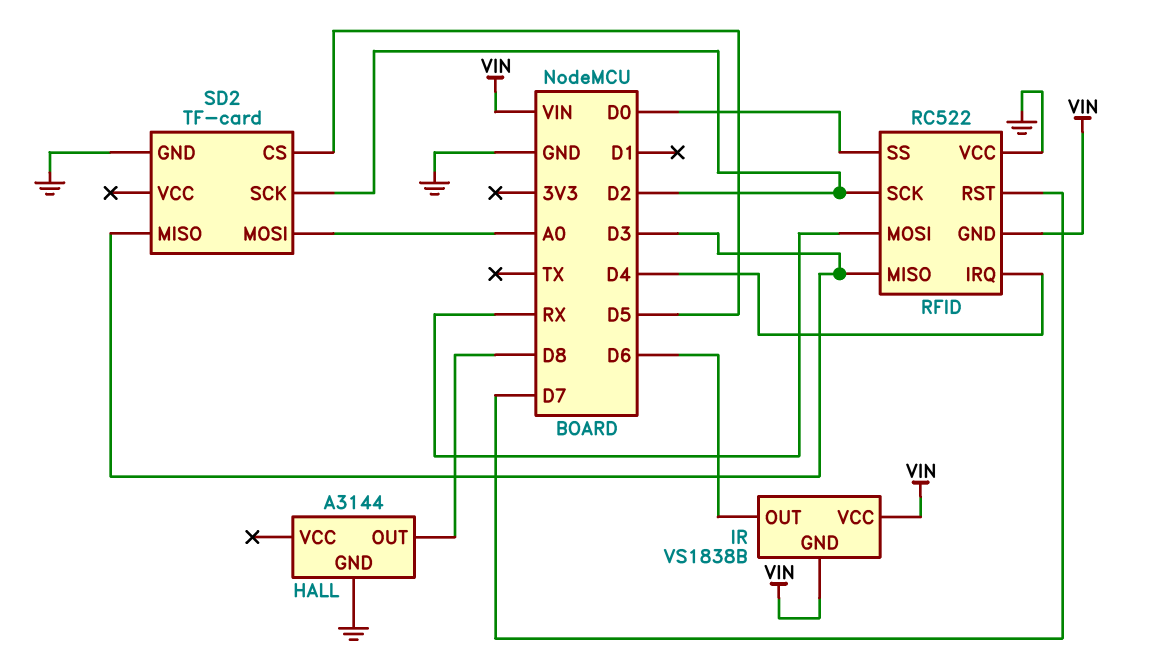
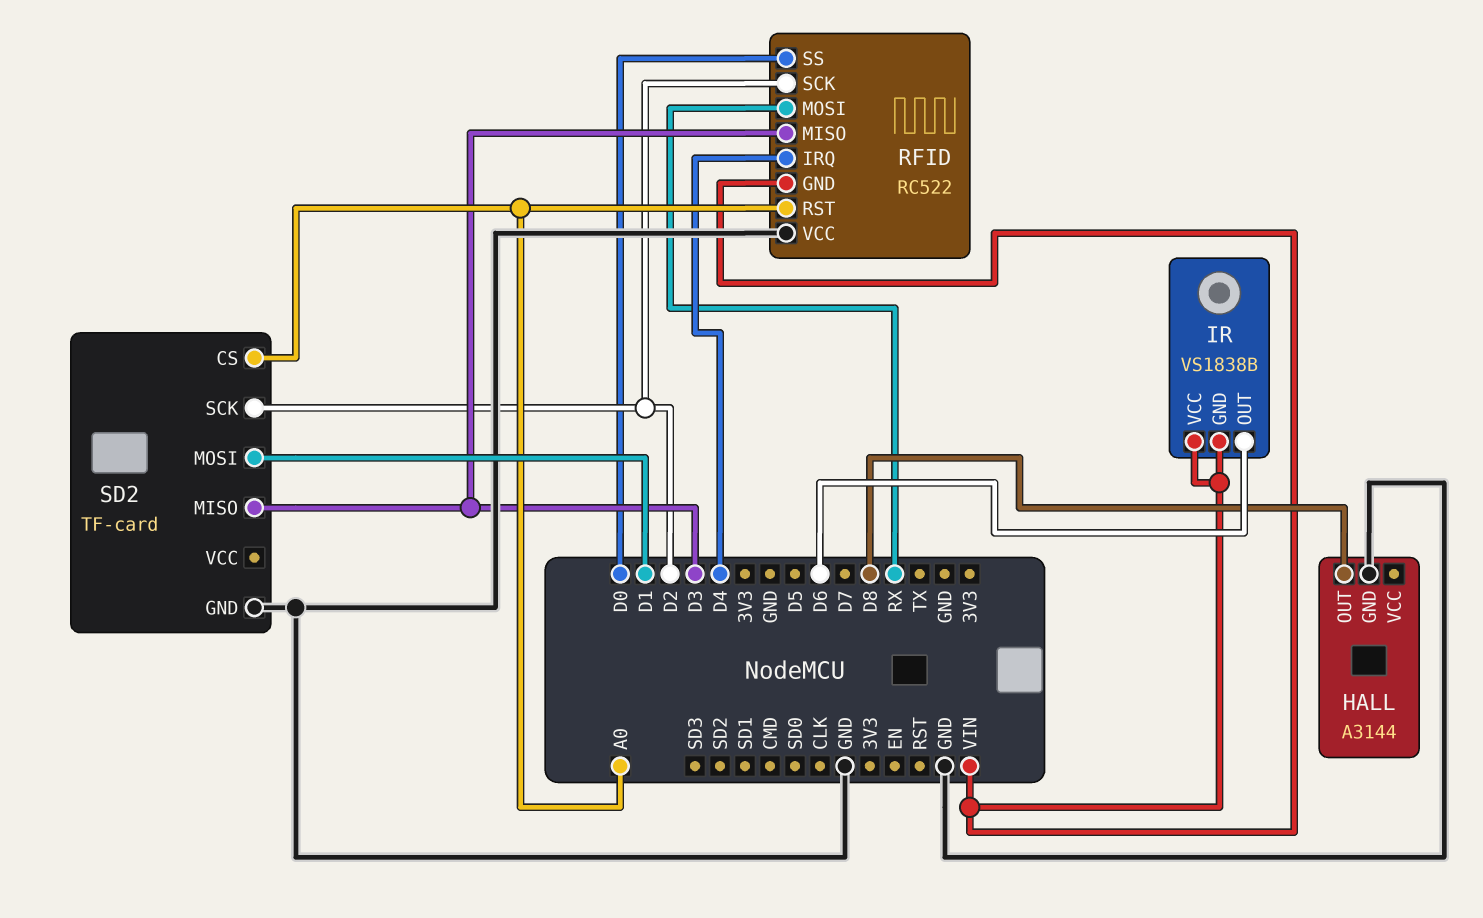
RFID pin RST: D7 -> A0
SD2 pin CS: D5 -> A0
SD2 pin MOSI: A0 -> D1

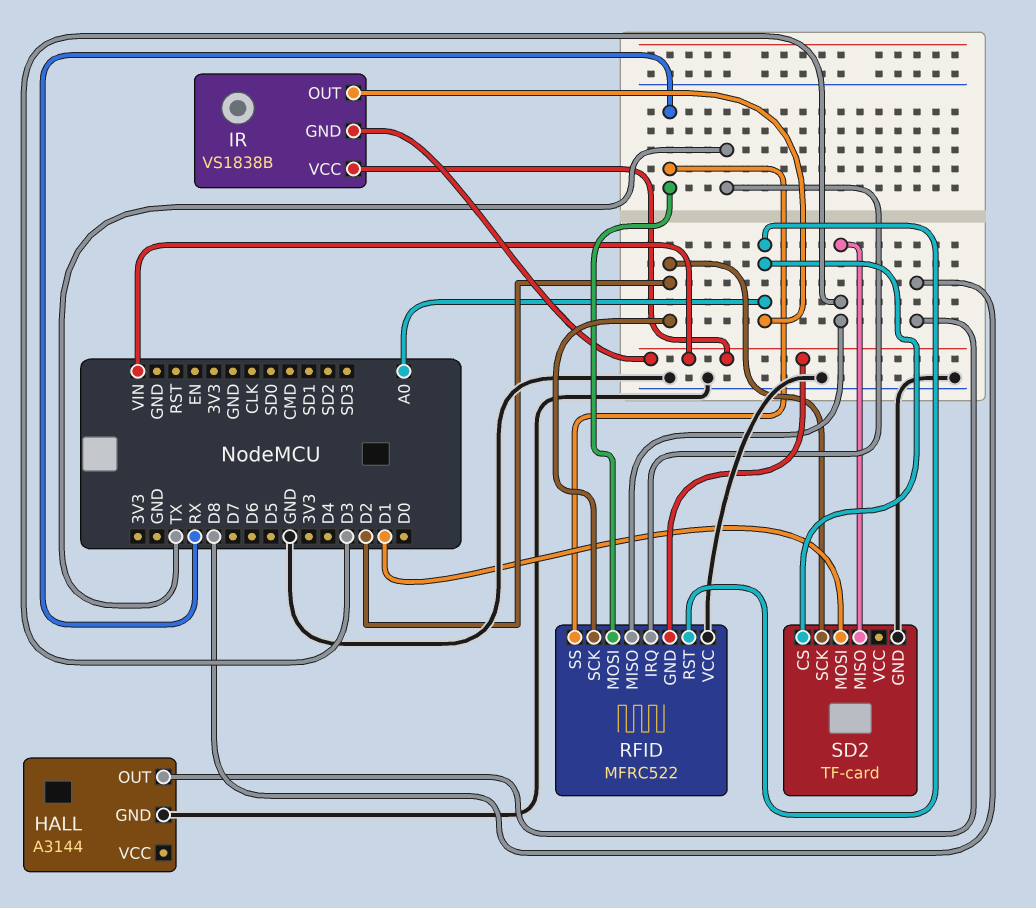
IR pin OUT: D6 -> A0
RFID: RC522 -> MFRC522
RFID pin IRQ: D4 -> TX
RFID pin SS: D0 -> RX

